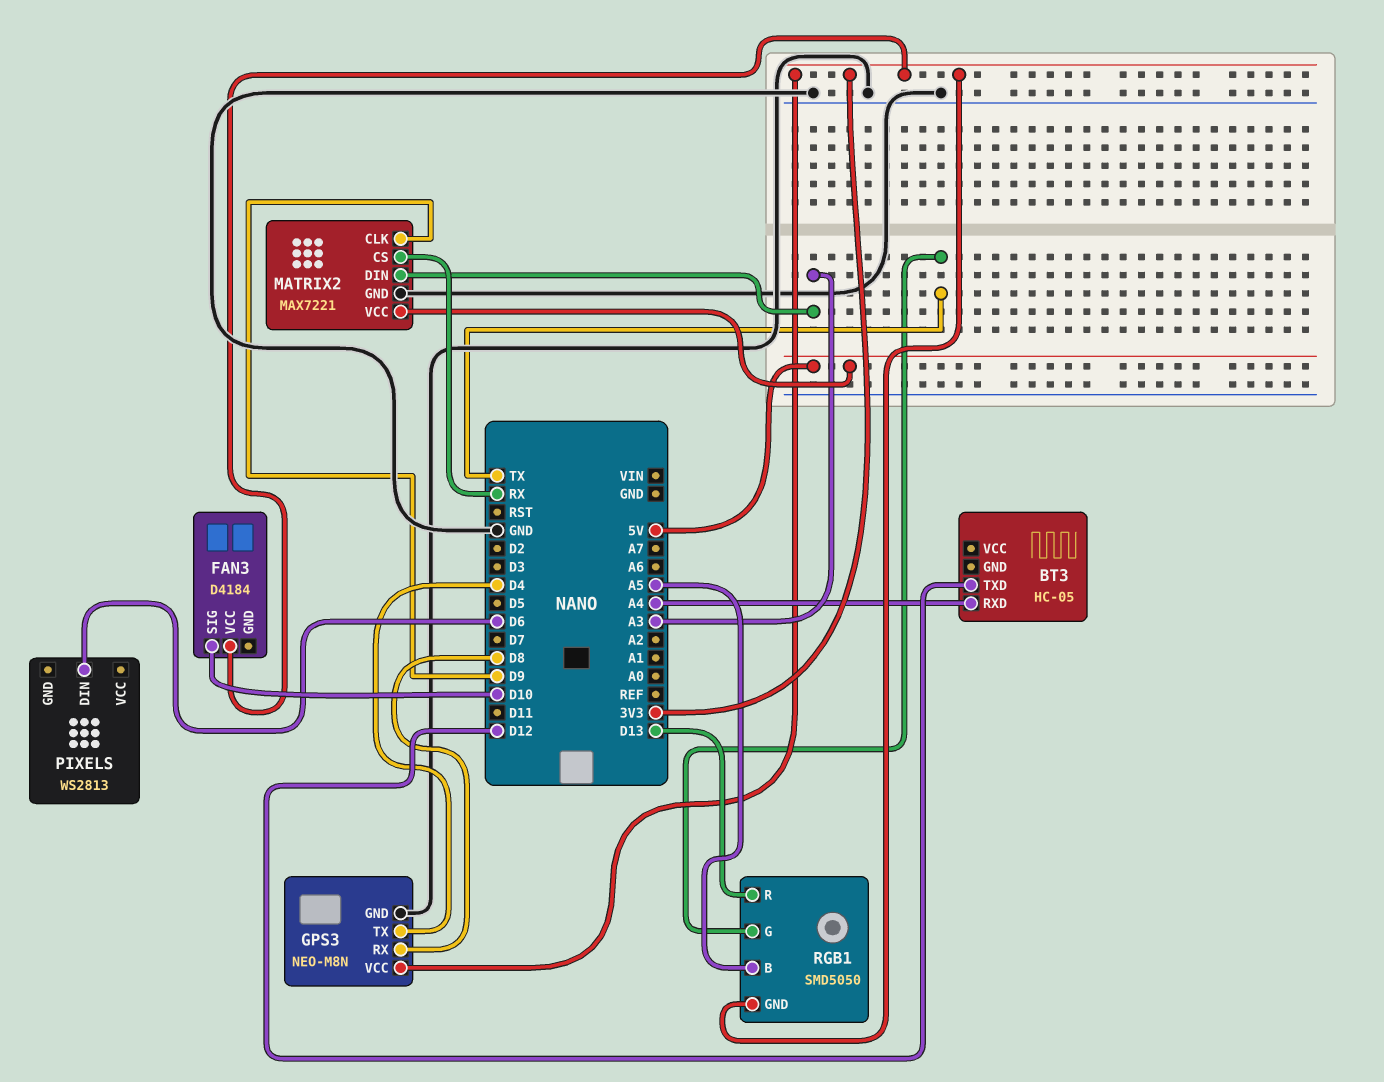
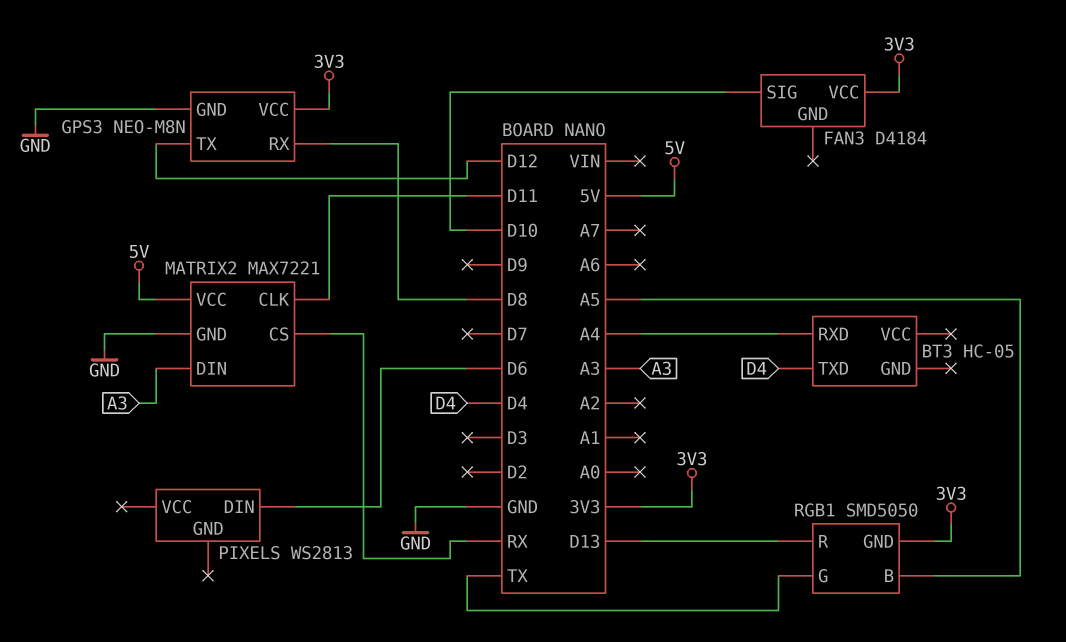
BT3 pin TXD: D12 -> D4
GPS3 pin TX: D4 -> D12
MATRIX2 pin CLK: D9 -> D11

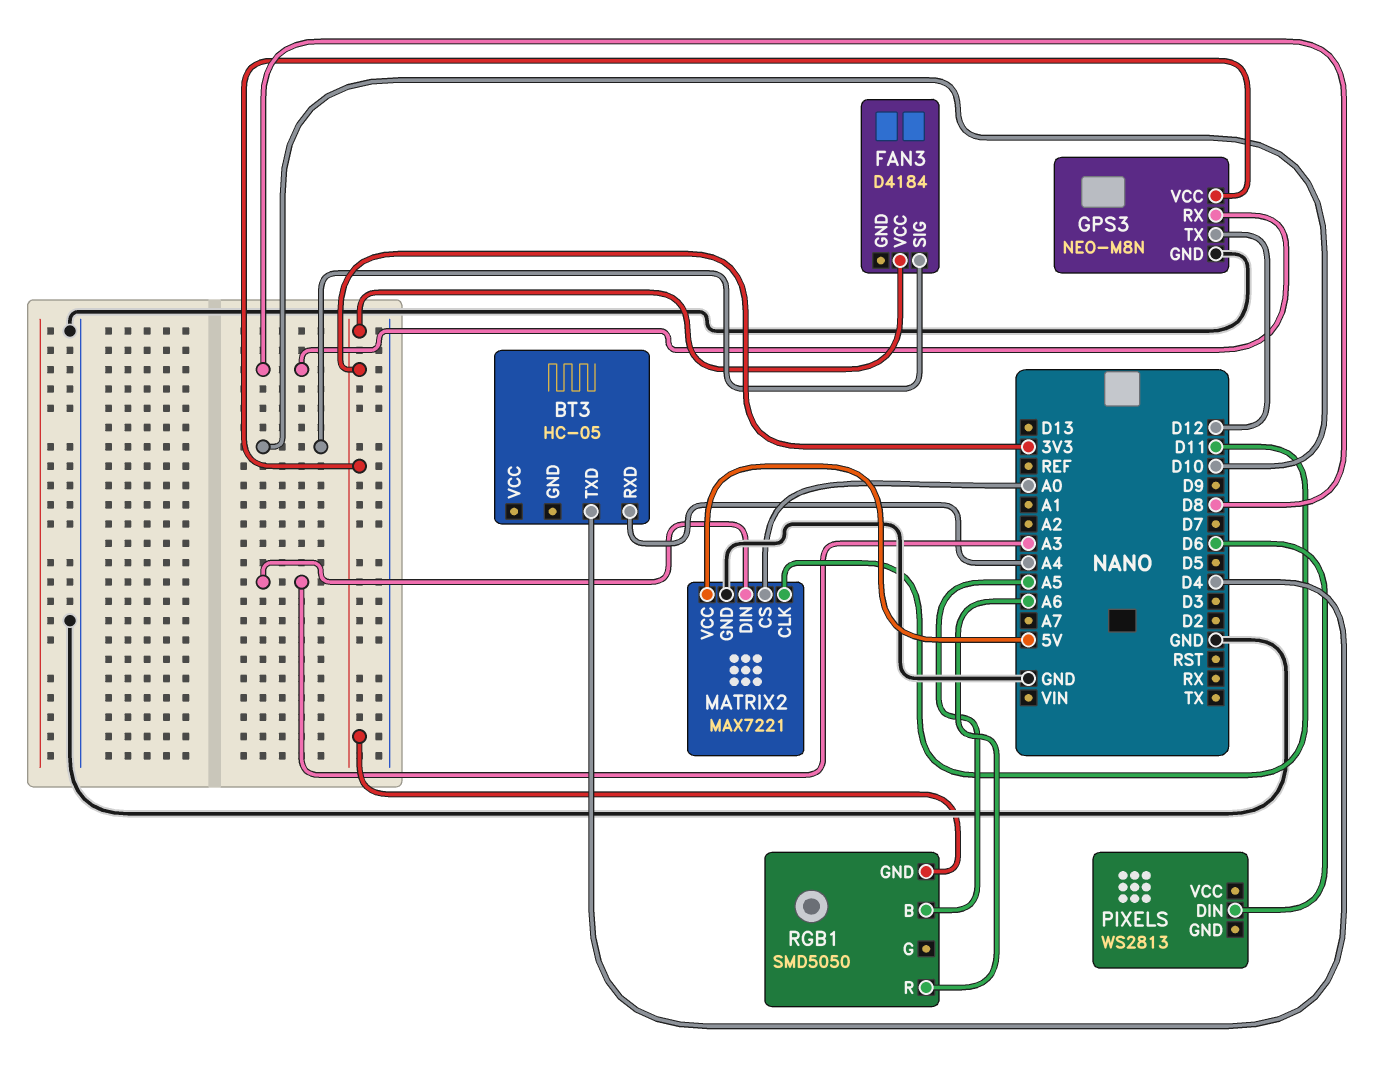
MATRIX2 pin CS: RX -> A0
RGB1 pin G: TX -> none
RGB1 pin R: D13 -> A6

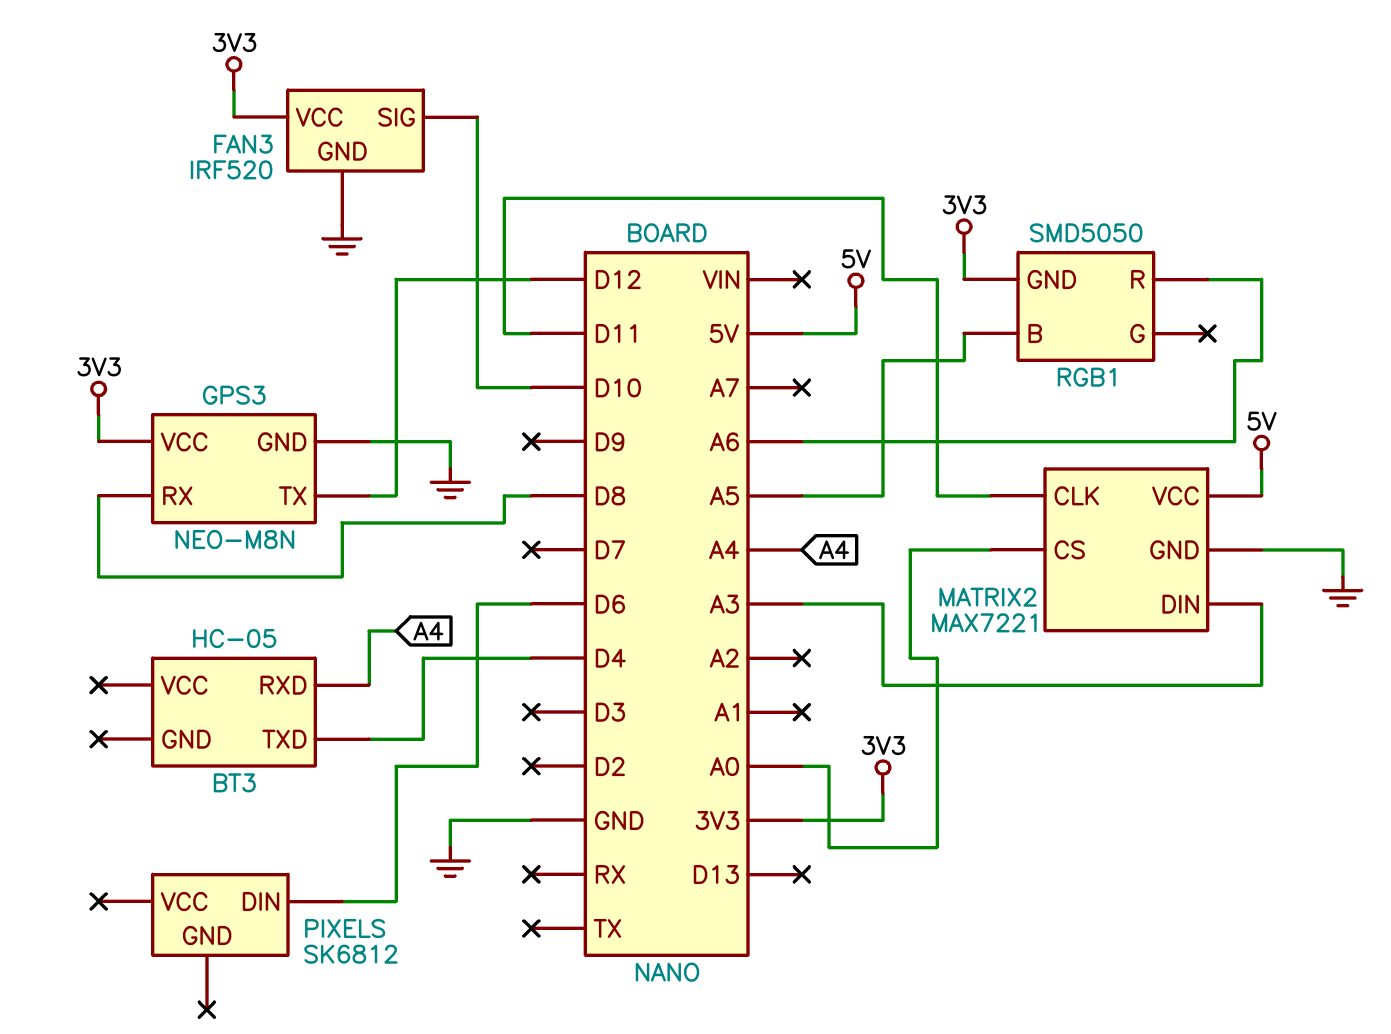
FAN3: D4184 -> IRF520
FAN3 pin GND: none -> GND
PIXELS: WS2813 -> SK6812

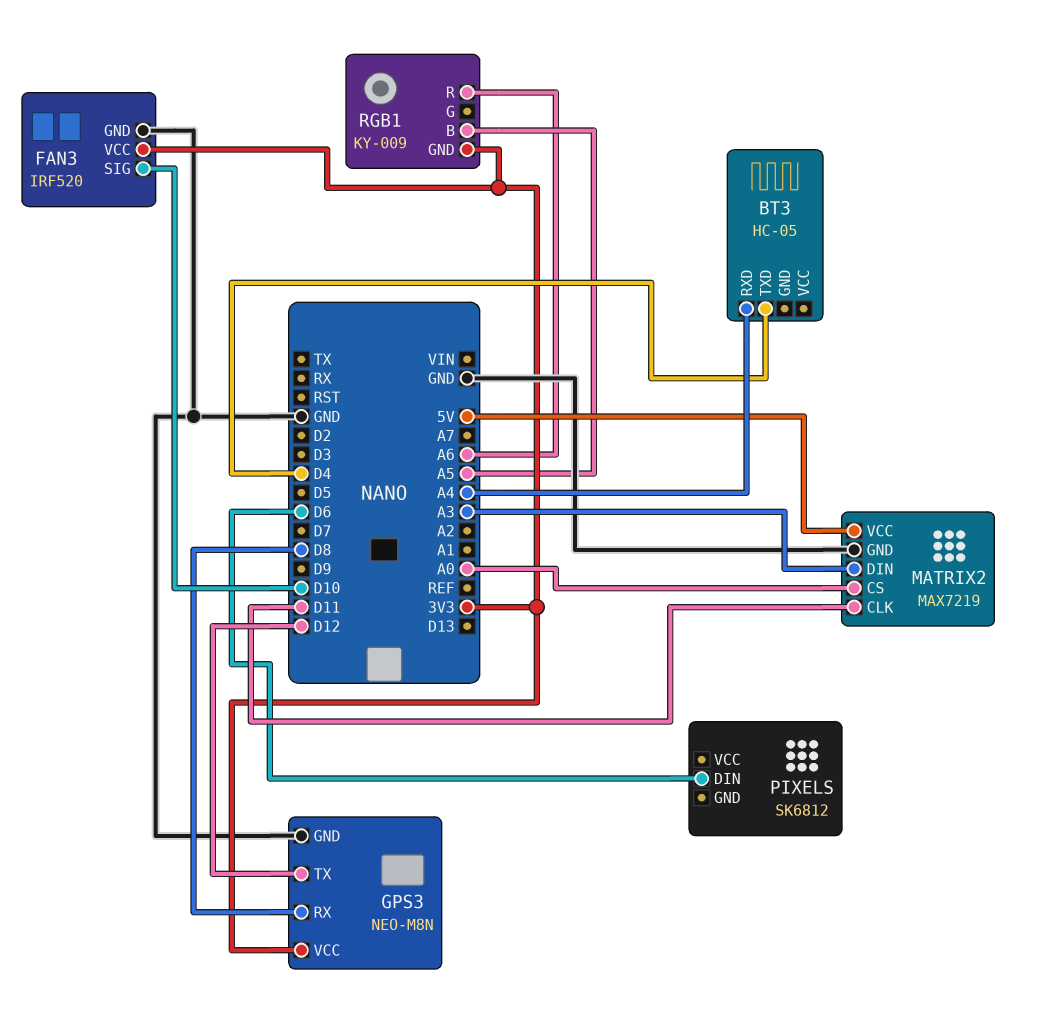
MATRIX2: MAX7221 -> MAX7219
RGB1: SMD5050 -> KY-009

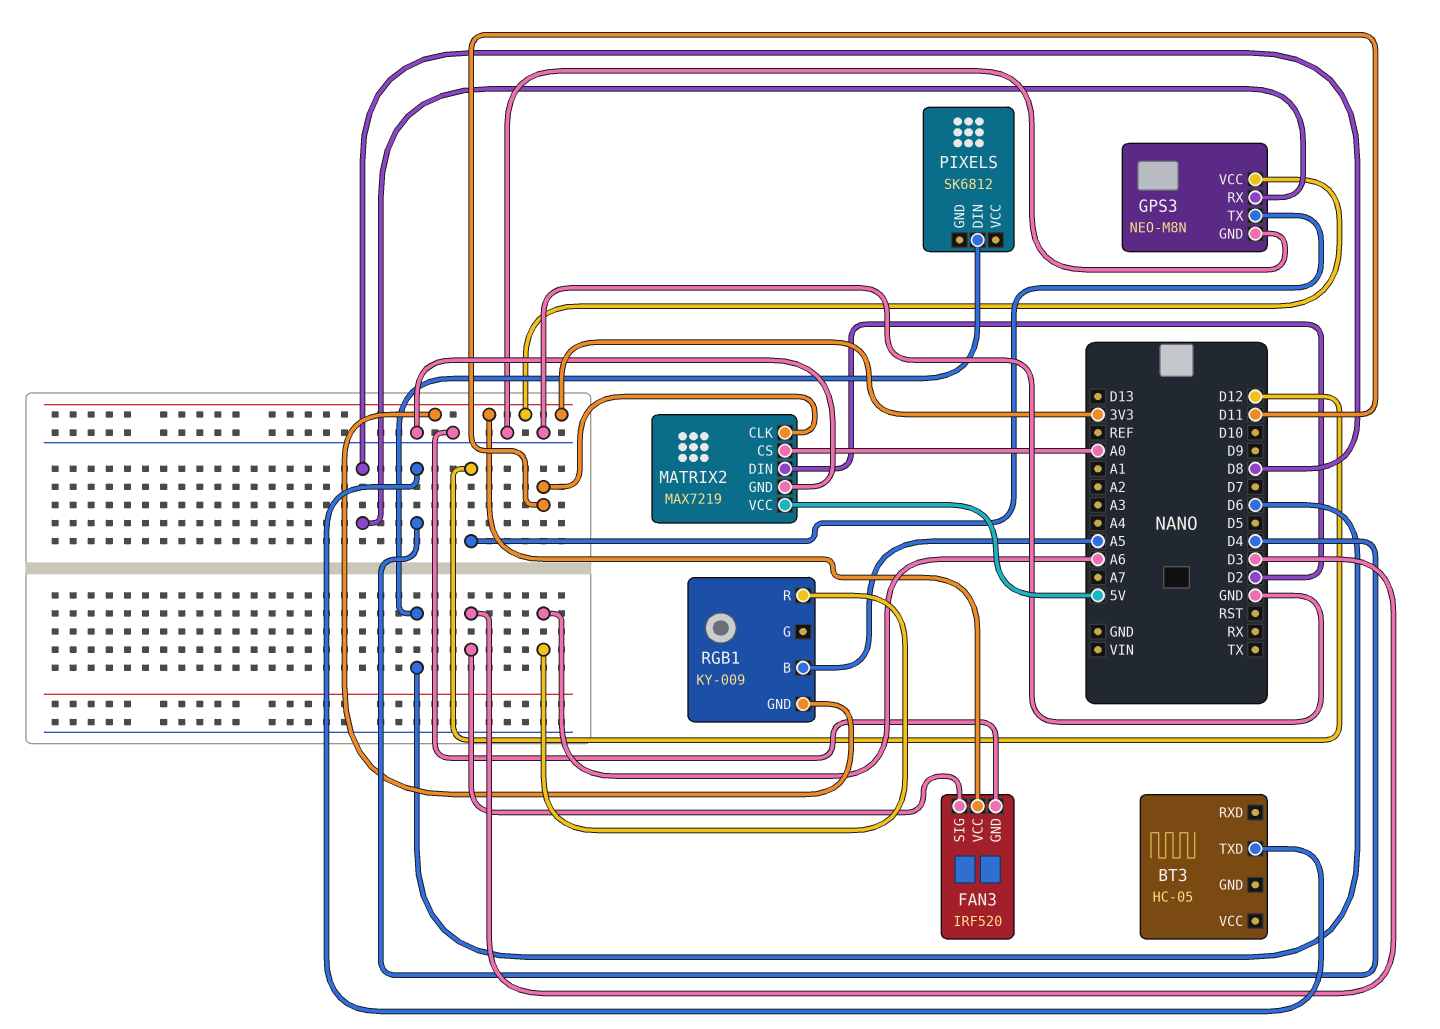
BT3 pin RXD: A4 -> none
FAN3 pin SIG: D10 -> D3
MATRIX2 pin DIN: A3 -> D2

